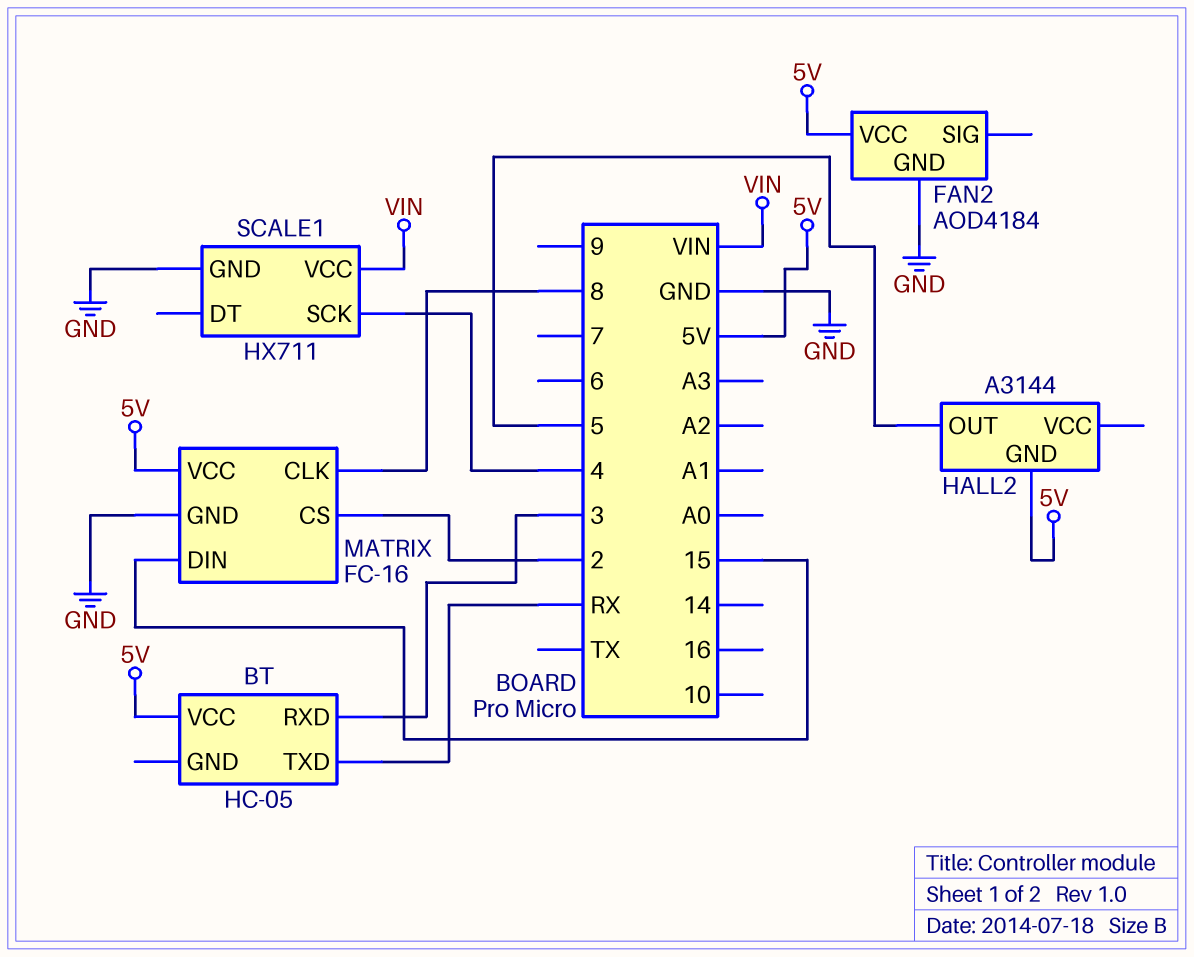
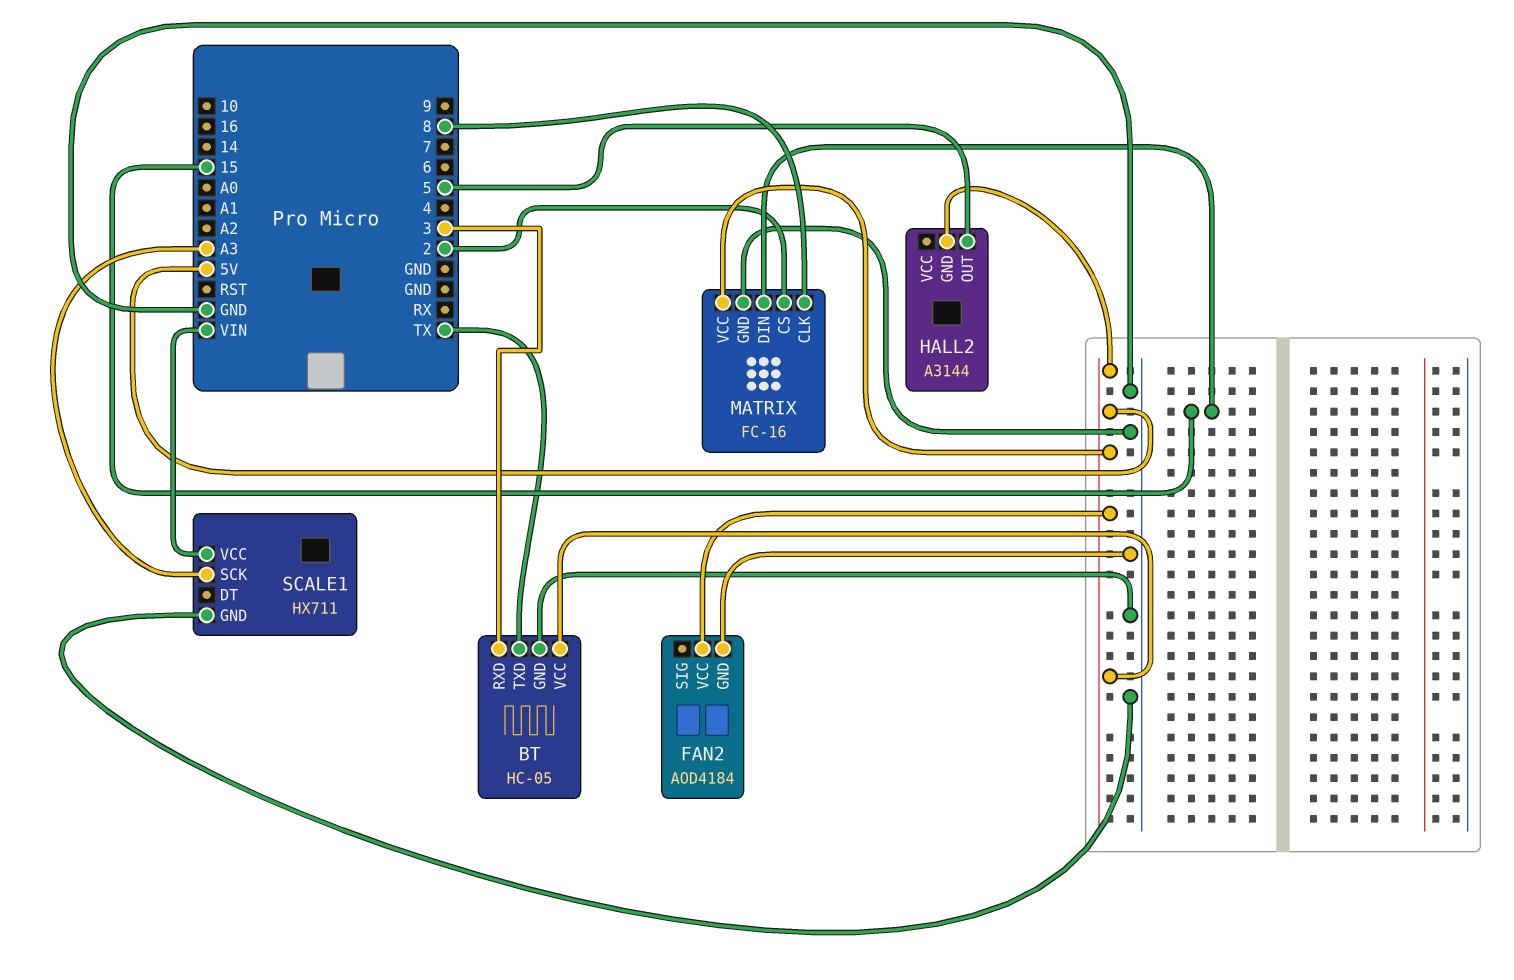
BT pin GND: none -> GND
BT pin TXD: RX -> TX
SCALE1 pin SCK: 4 -> A3

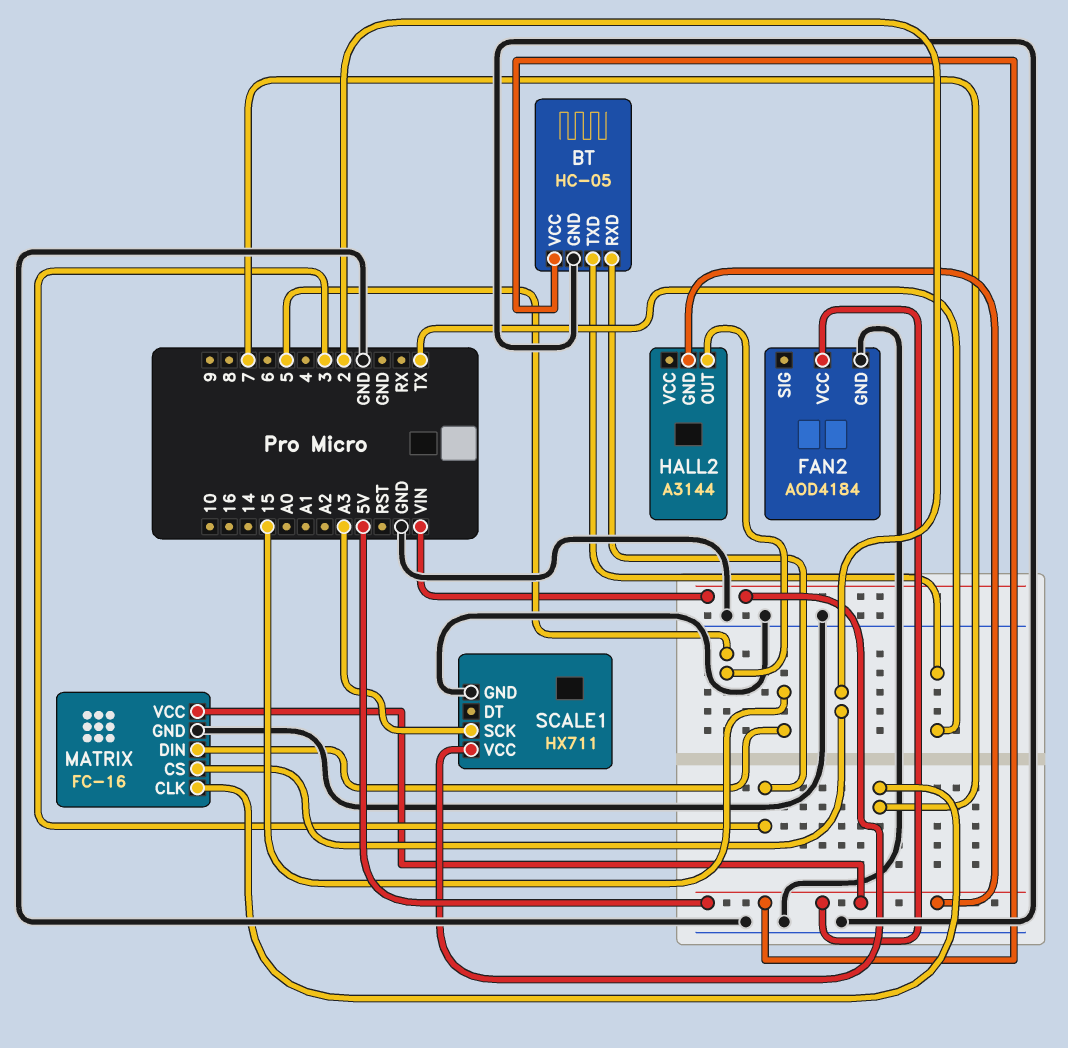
MATRIX pin CLK: 8 -> 7

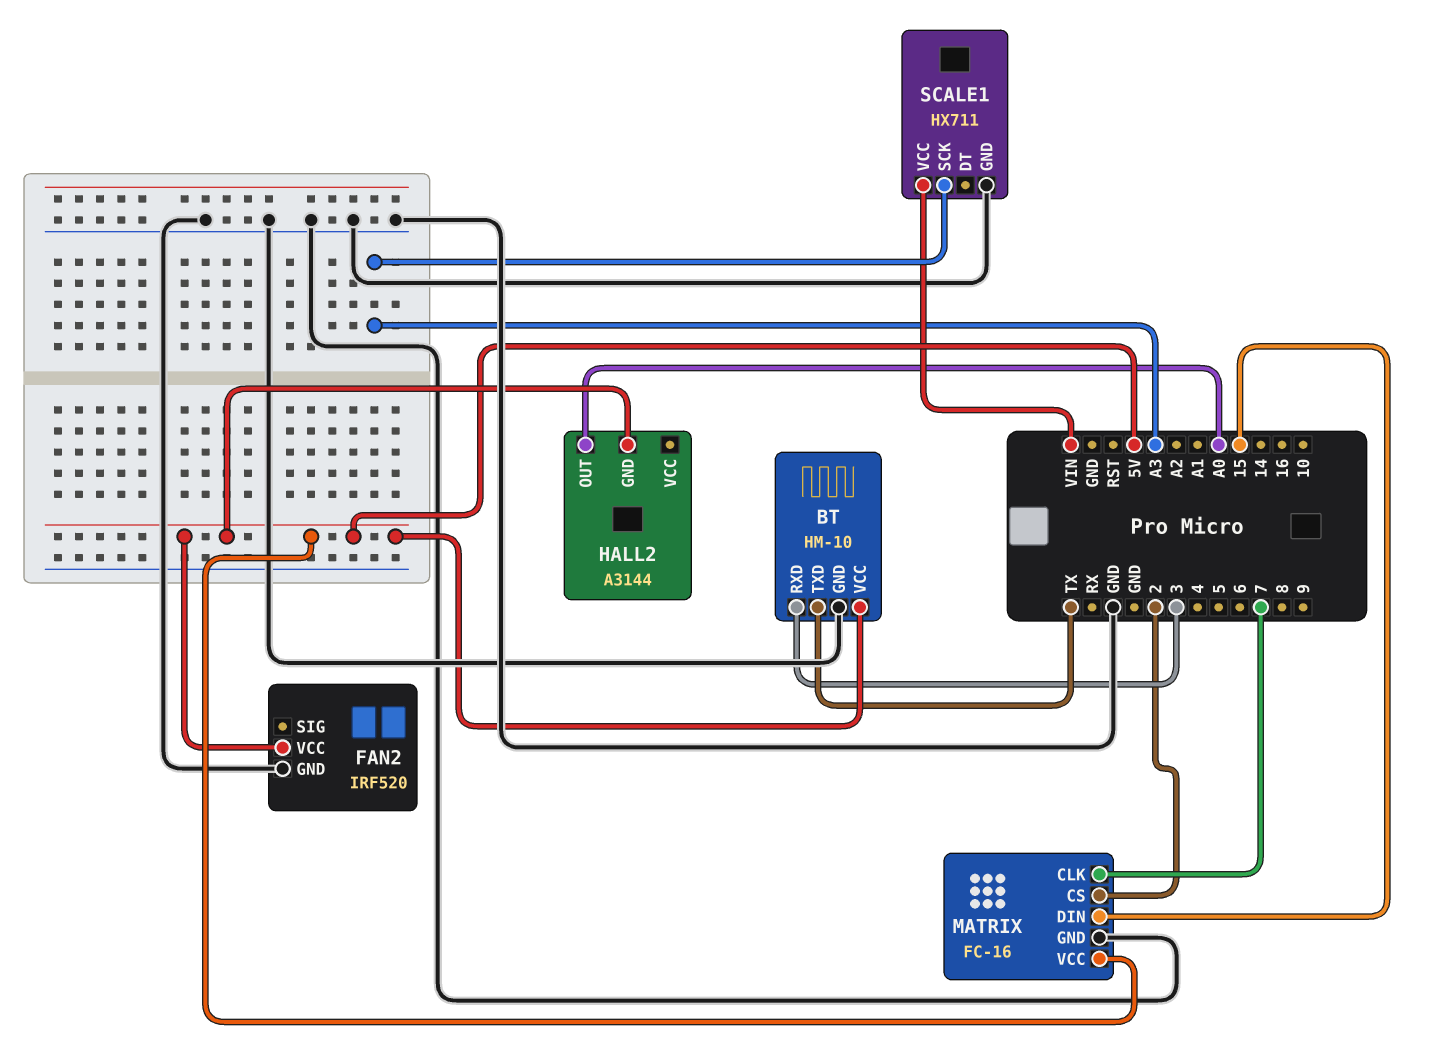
BT: HC-05 -> HM-10
FAN2: AOD4184 -> IRF520
HALL2 pin OUT: 5 -> A0

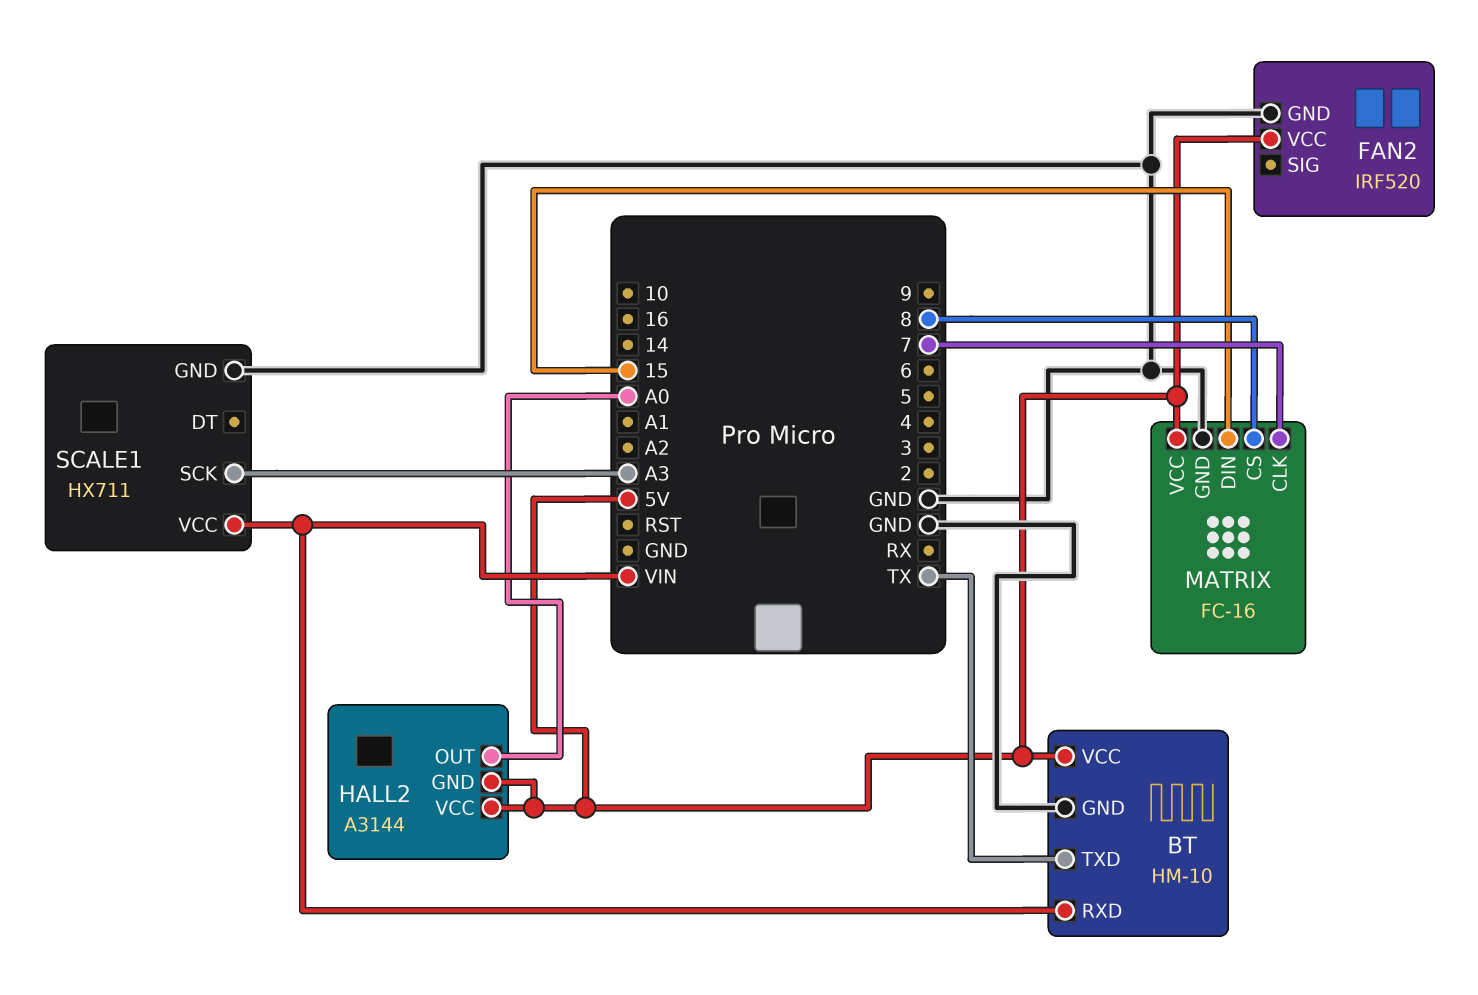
BT pin RXD: 3 -> VIN
HALL2 pin VCC: none -> 5V
MATRIX pin CS: 2 -> 8

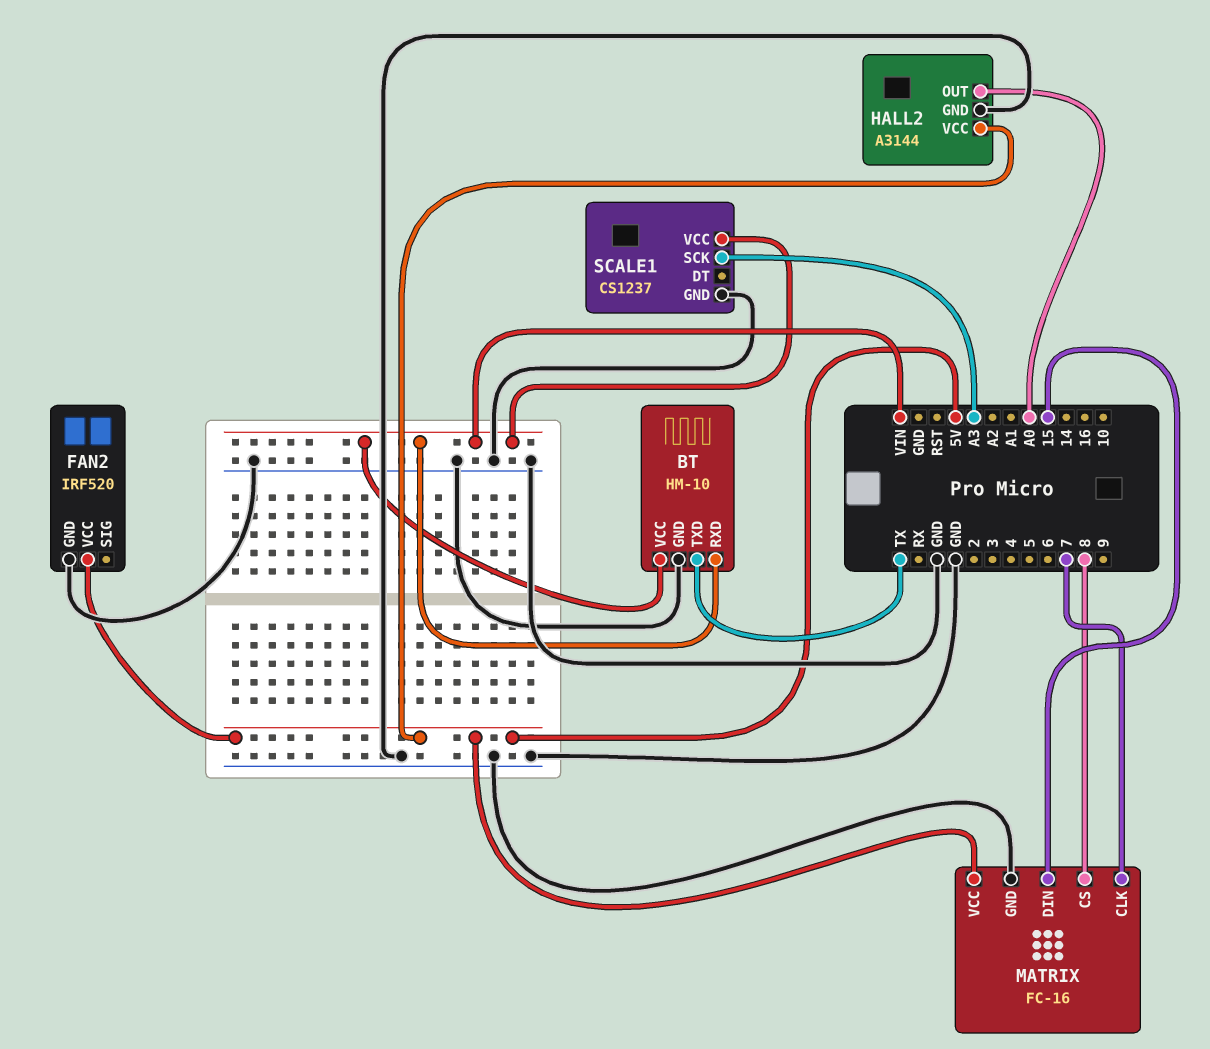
BT pin VCC: 5V -> VIN
HALL2 pin GND: 5V -> GND
SCALE1: HX711 -> CS1237

